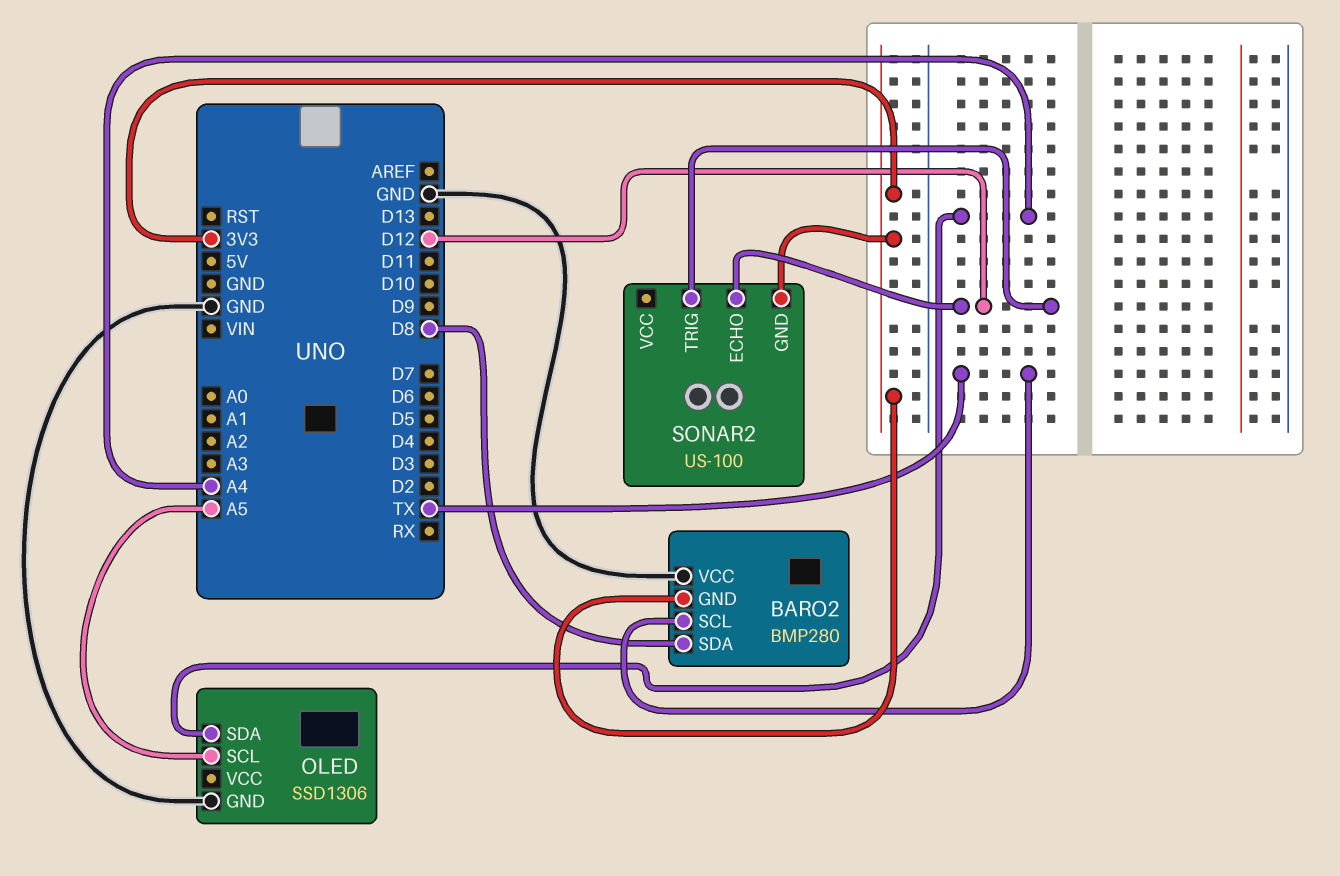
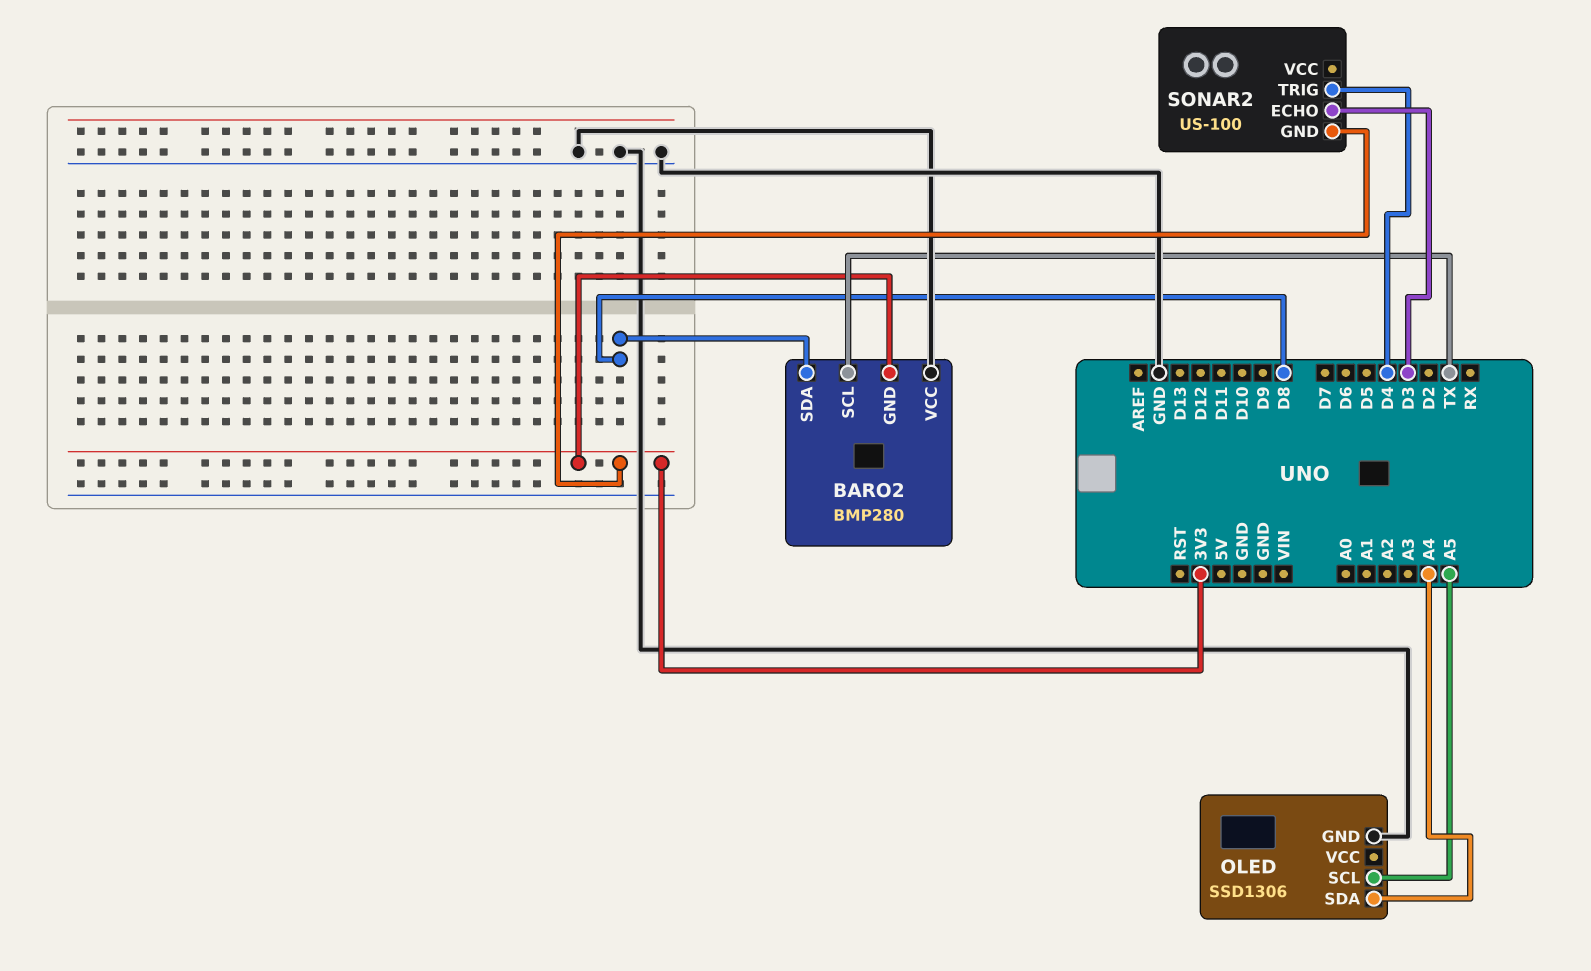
SONAR2 pin ECHO: D12 -> D3
SONAR2 pin TRIG: D12 -> D4

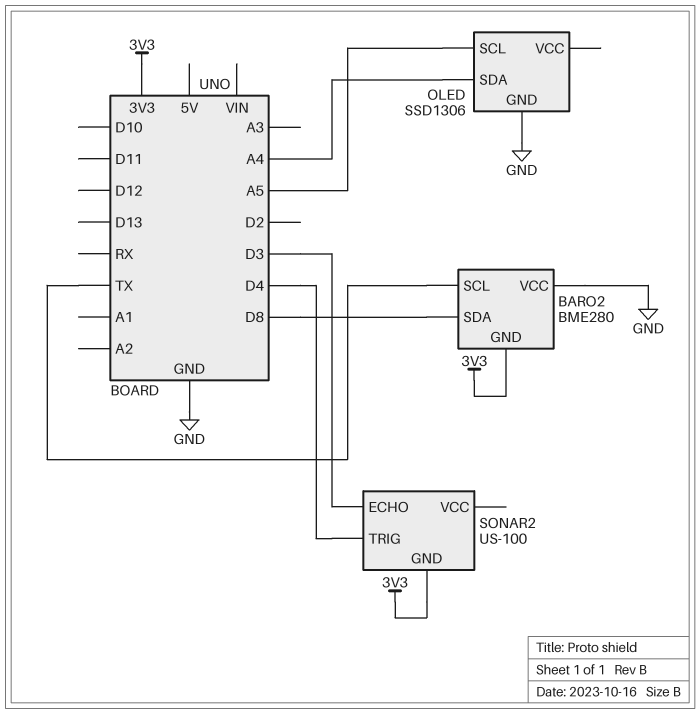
BARO2: BMP280 -> BME280

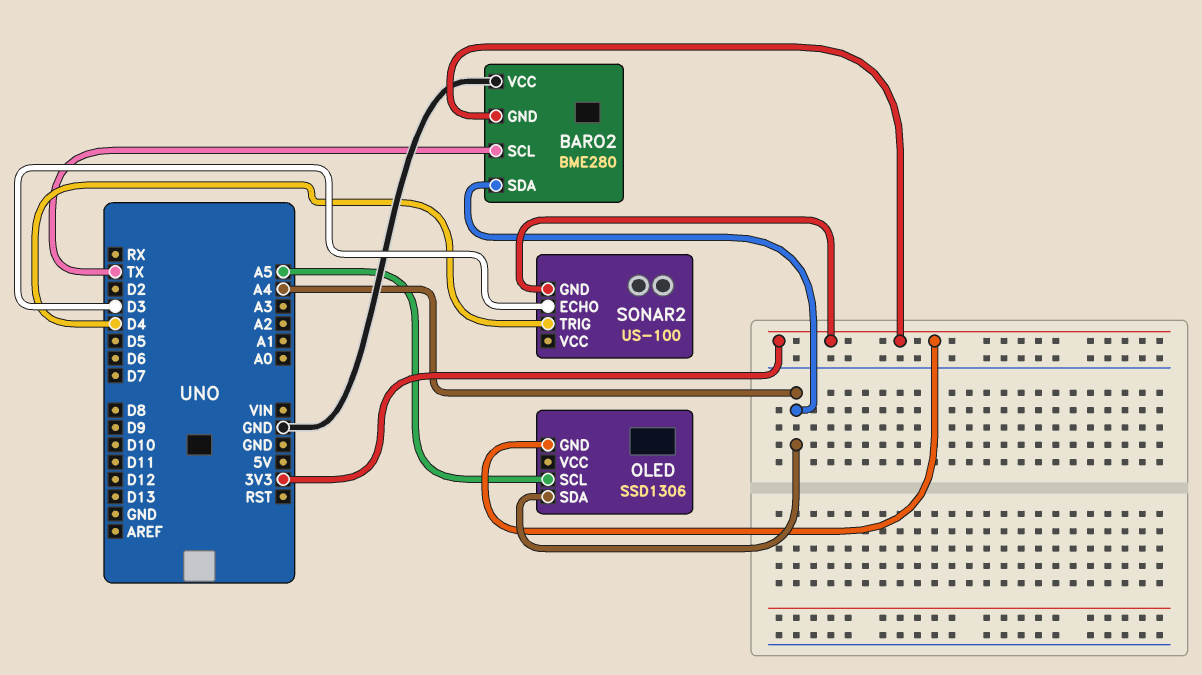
BARO2 pin SDA: D8 -> A4
OLED pin GND: GND -> 3V3

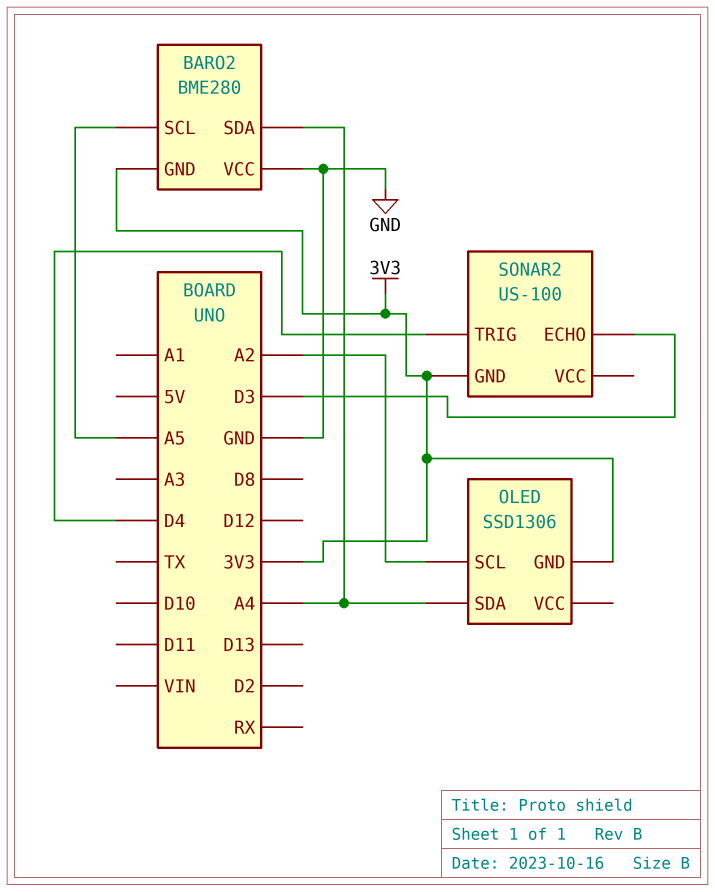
BARO2 pin SCL: TX -> A5
OLED pin SCL: A5 -> A2

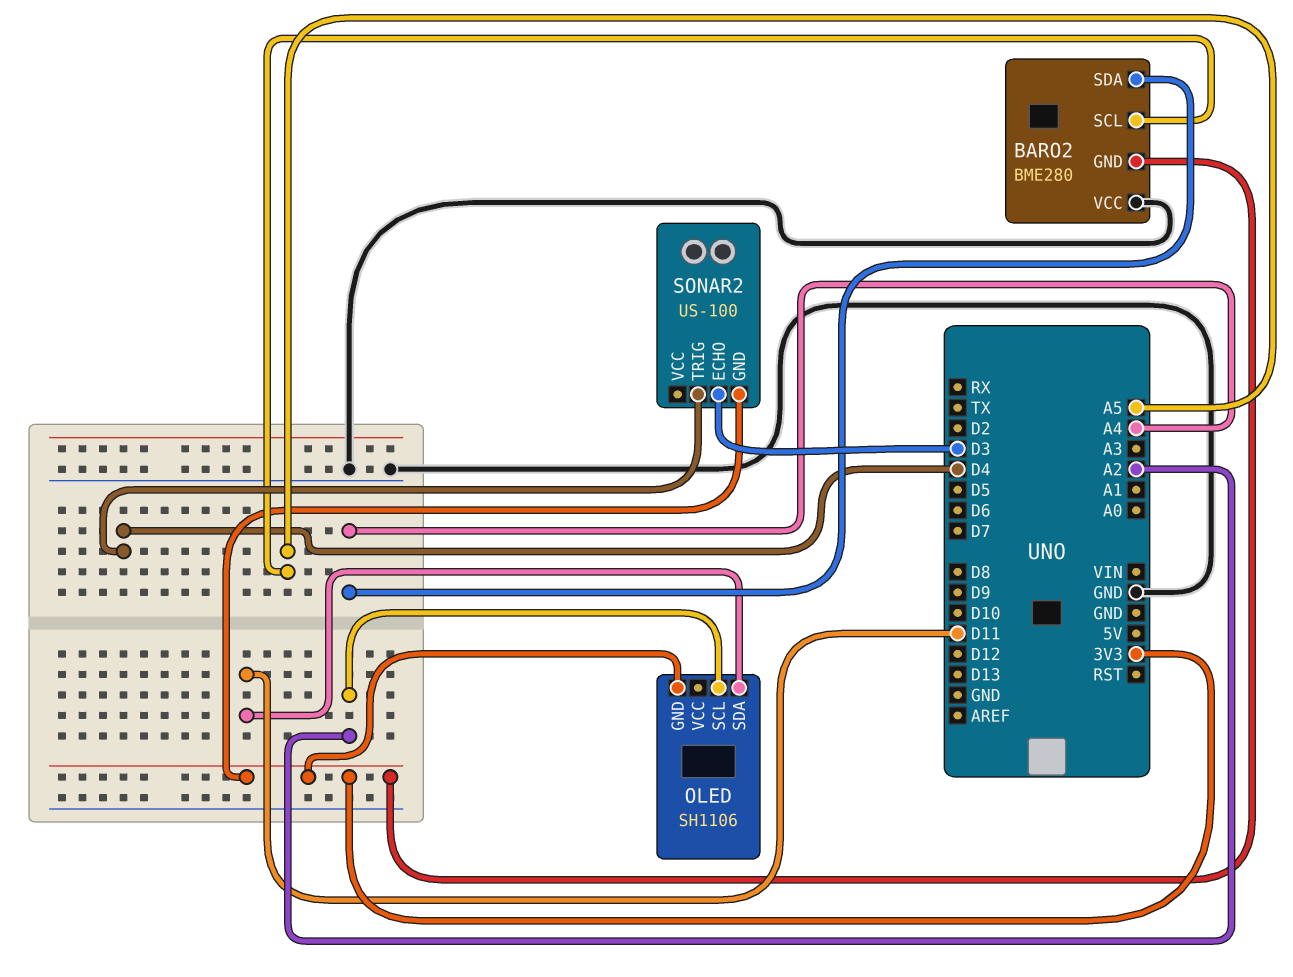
OLED: SSD1306 -> SH1106
OLED pin SDA: A4 -> D11

